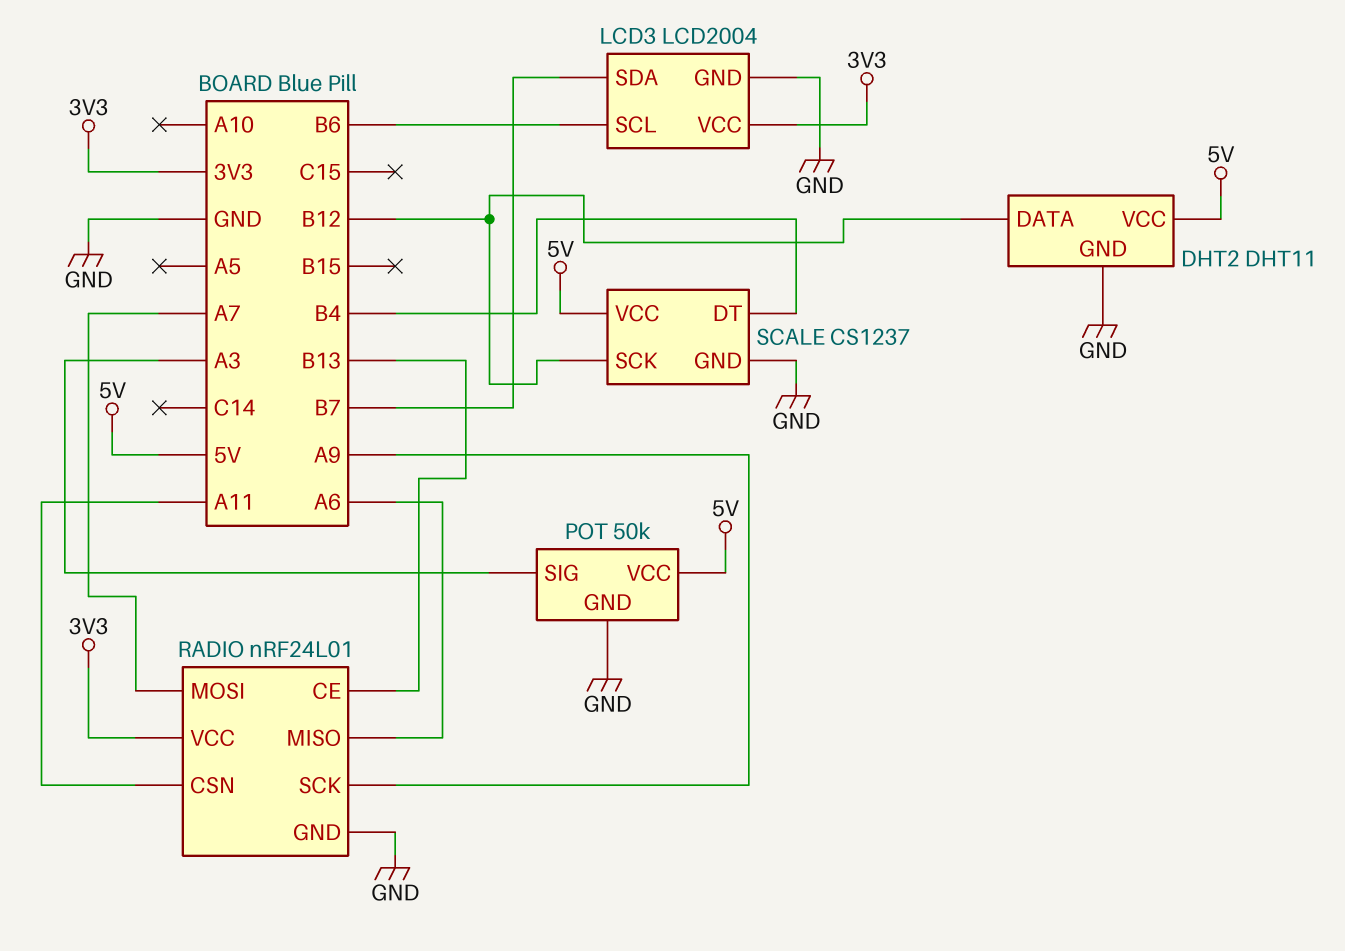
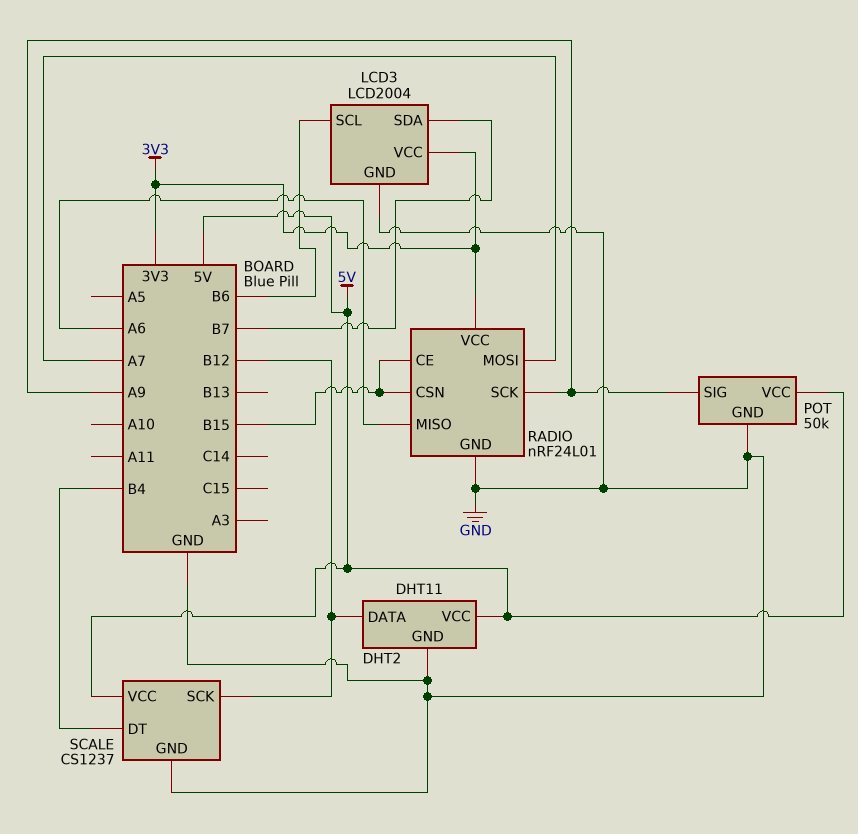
POT pin SIG: A3 -> A9
RADIO pin CE: B13 -> B15
RADIO pin CSN: A11 -> B15

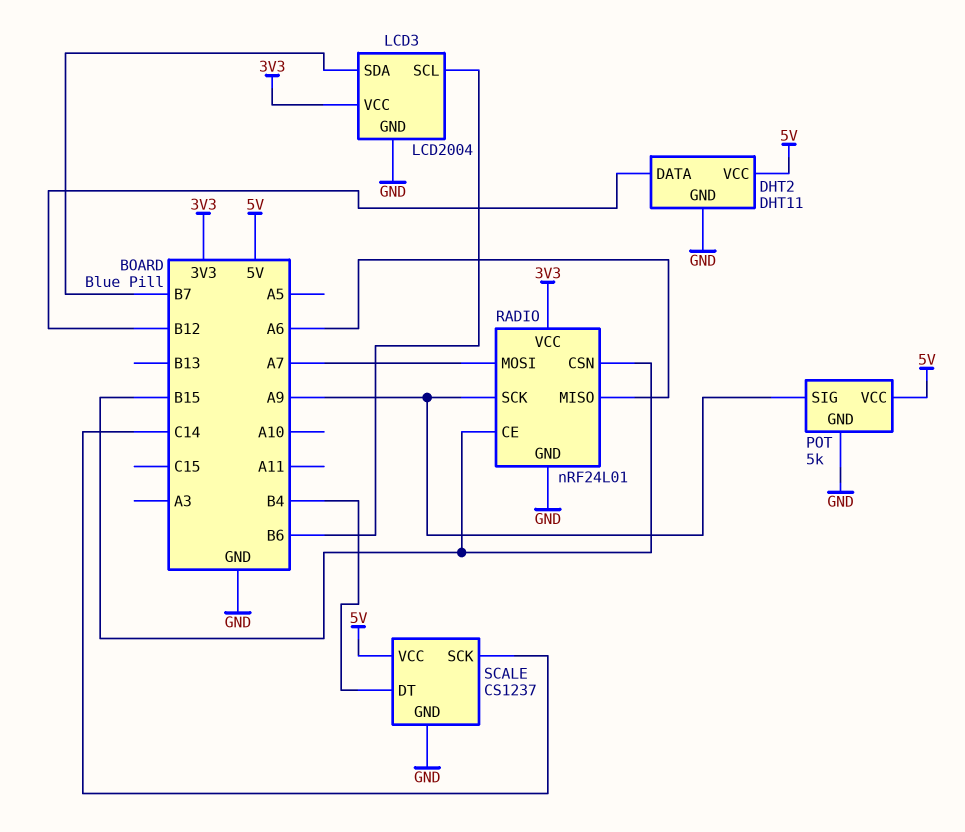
POT: 50k -> 5k
SCALE pin SCK: B12 -> C14

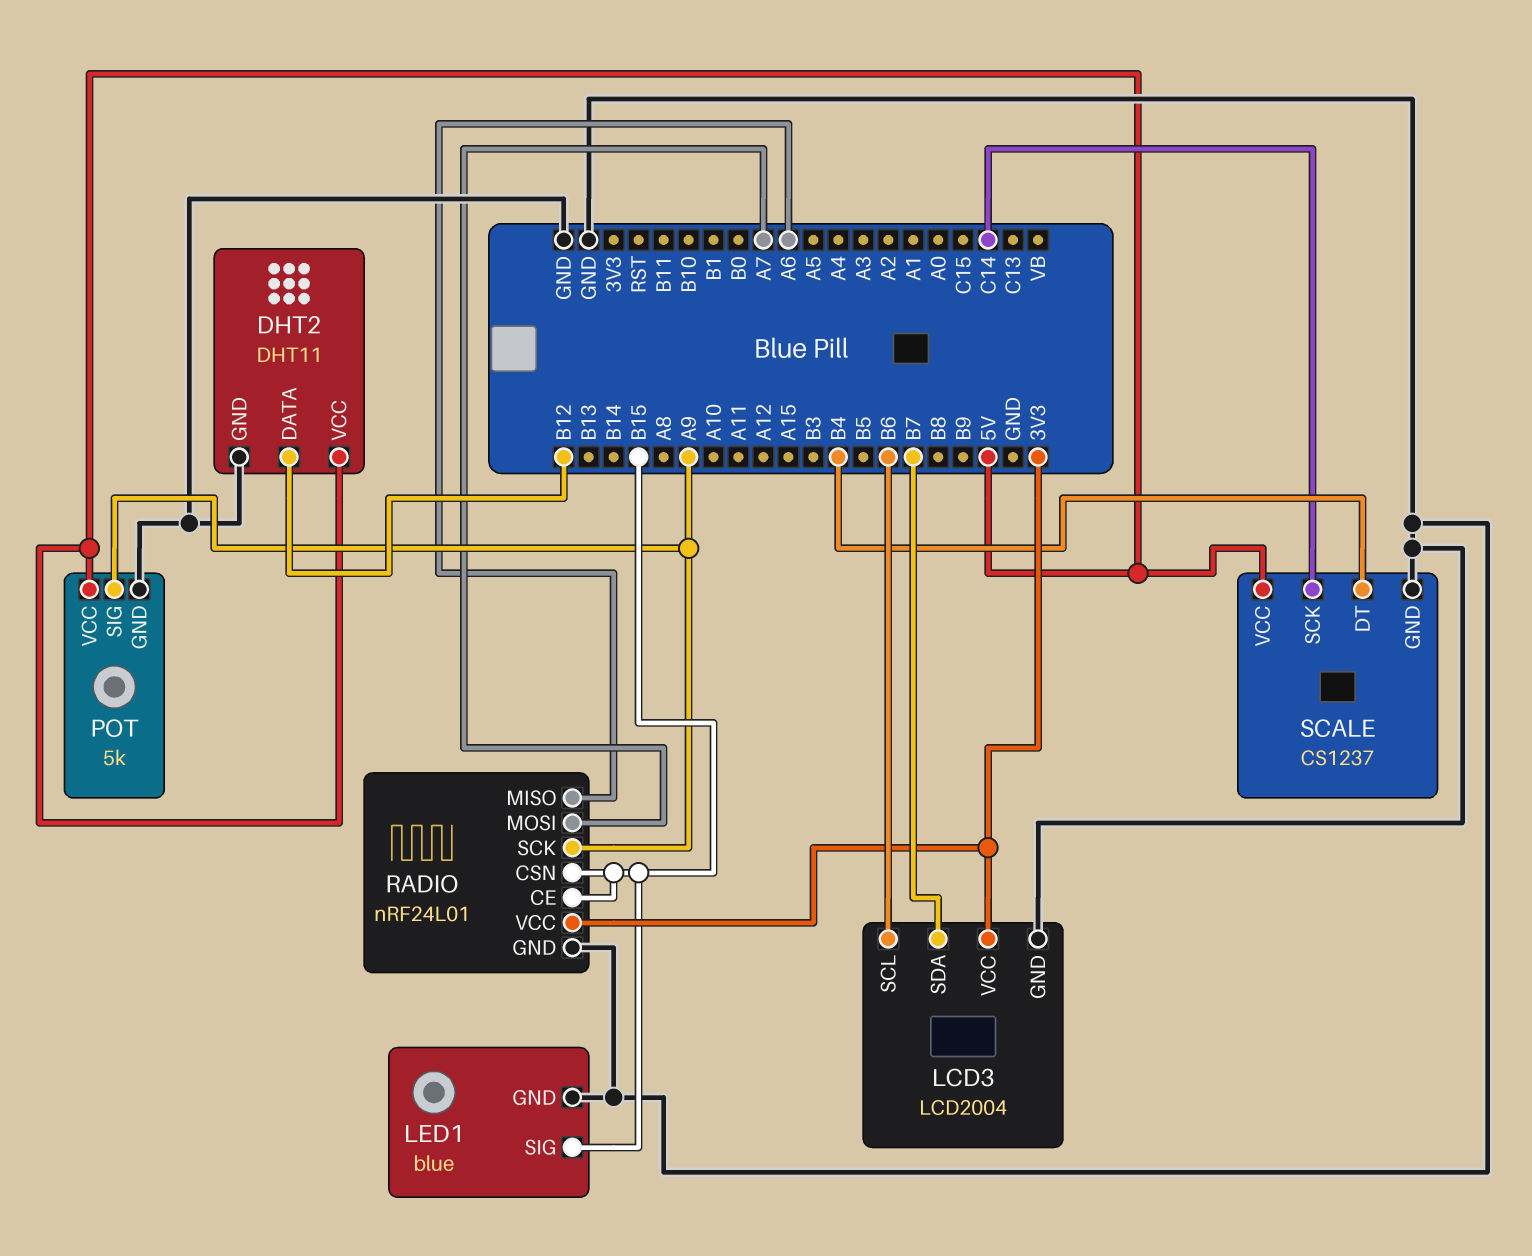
LED1: none -> blue
LED1 pin GND: none -> GND
LED1 pin SIG: none -> B15

